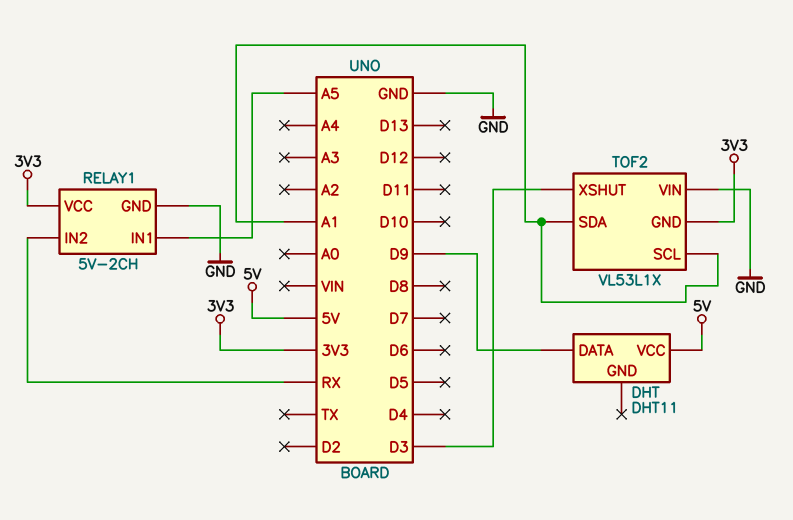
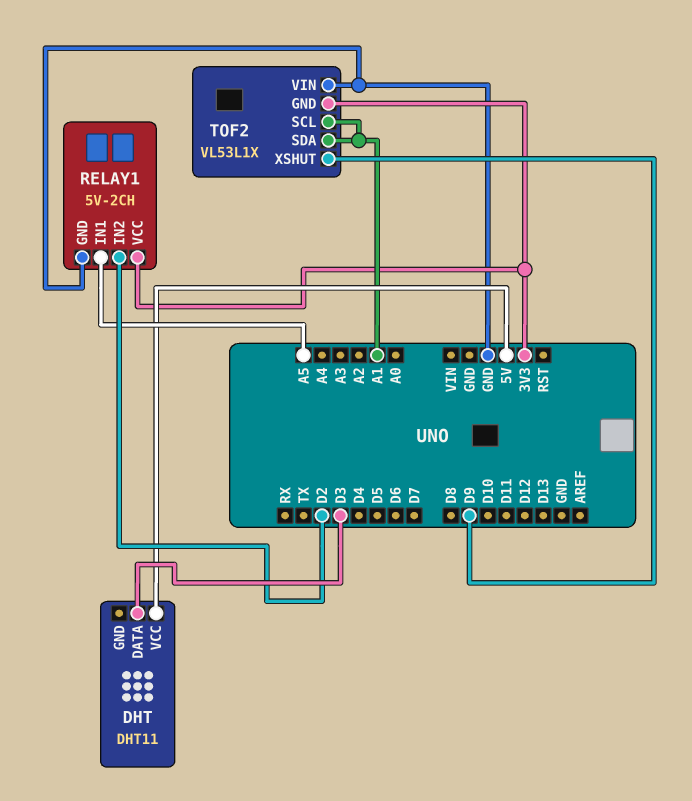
DHT pin DATA: D9 -> D3
RELAY1 pin IN2: RX -> D2
TOF2 pin XSHUT: D3 -> D9

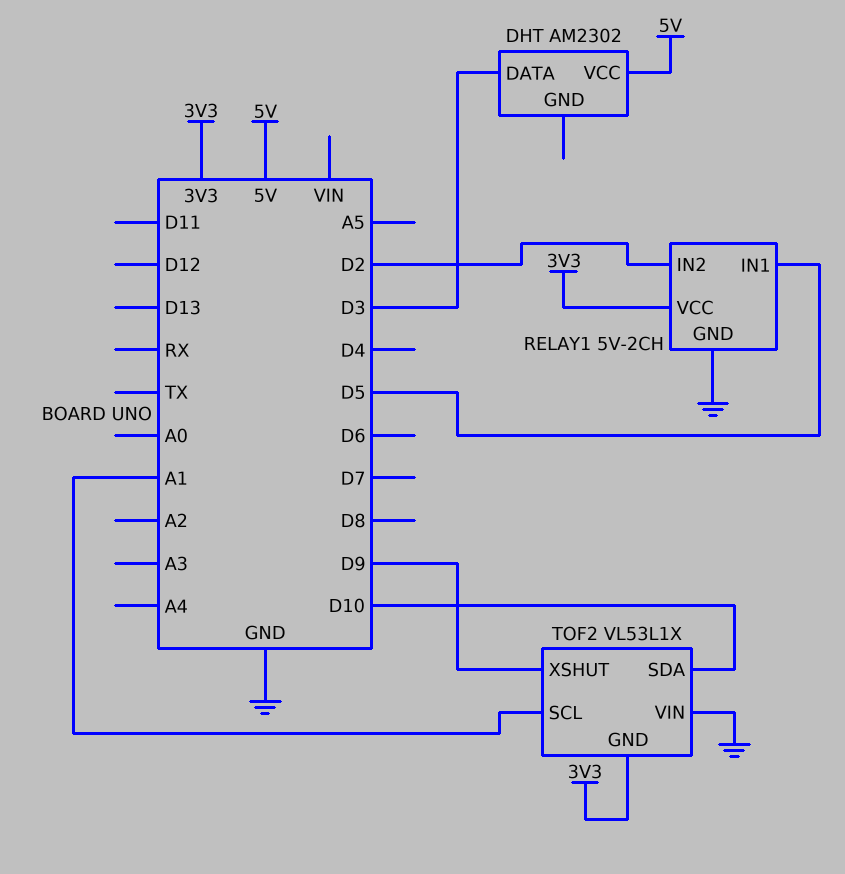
DHT: DHT11 -> AM2302
RELAY1 pin IN1: A5 -> D5
TOF2 pin SDA: A1 -> D10

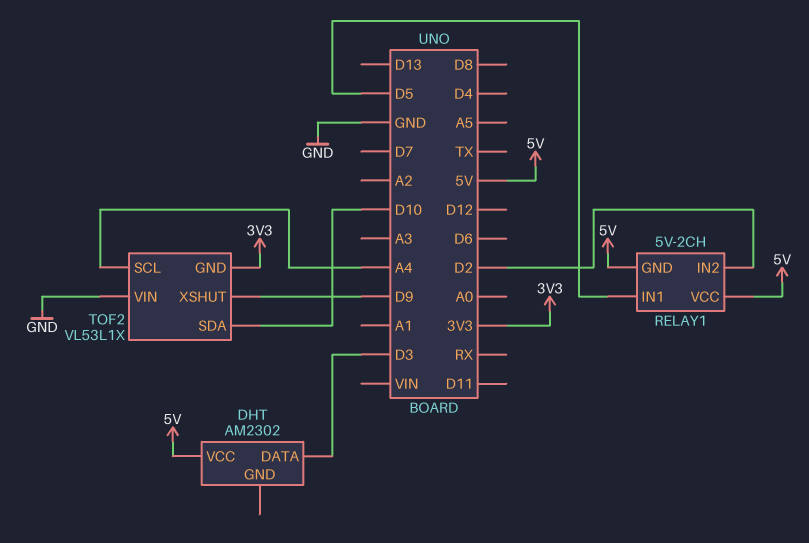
RELAY1 pin GND: GND -> 5V
RELAY1 pin VCC: 3V3 -> 5V
TOF2 pin SCL: A1 -> A4

